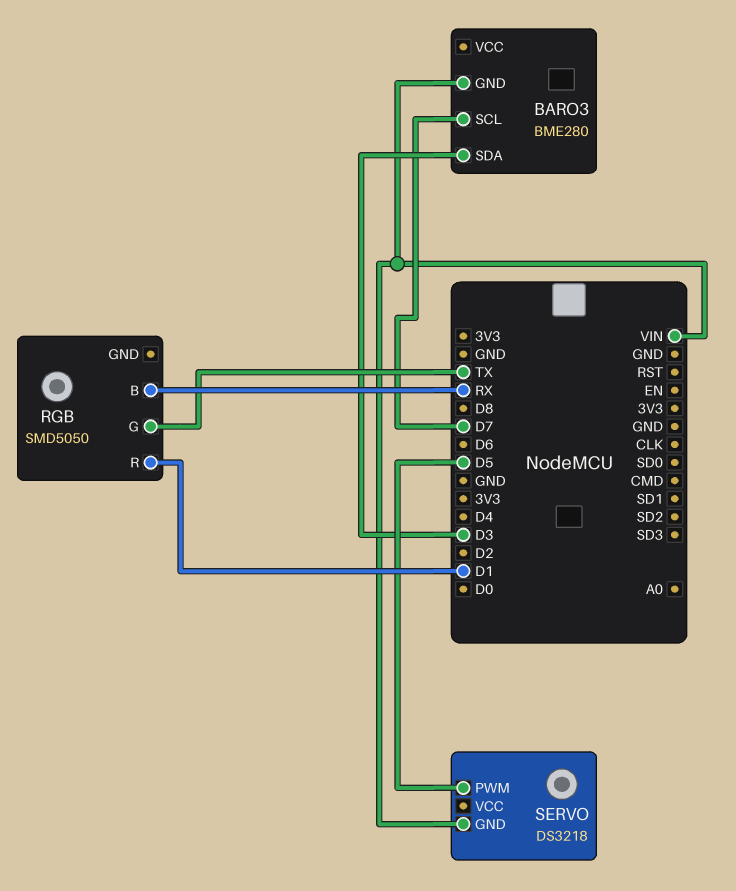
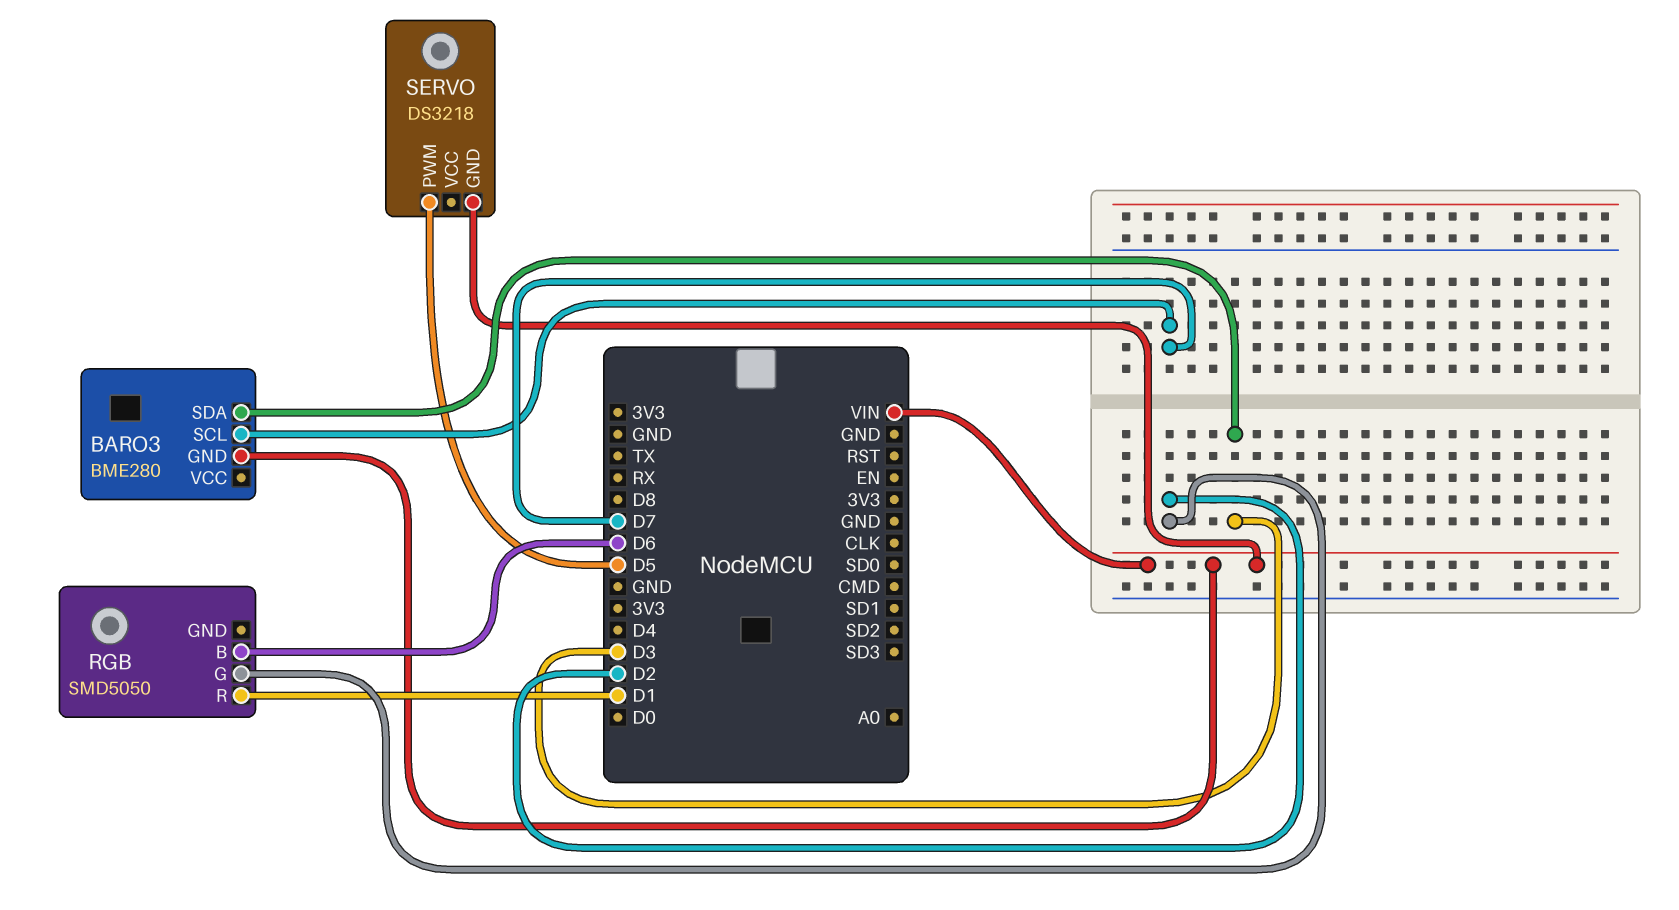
RGB pin B: RX -> D6
RGB pin G: TX -> D2

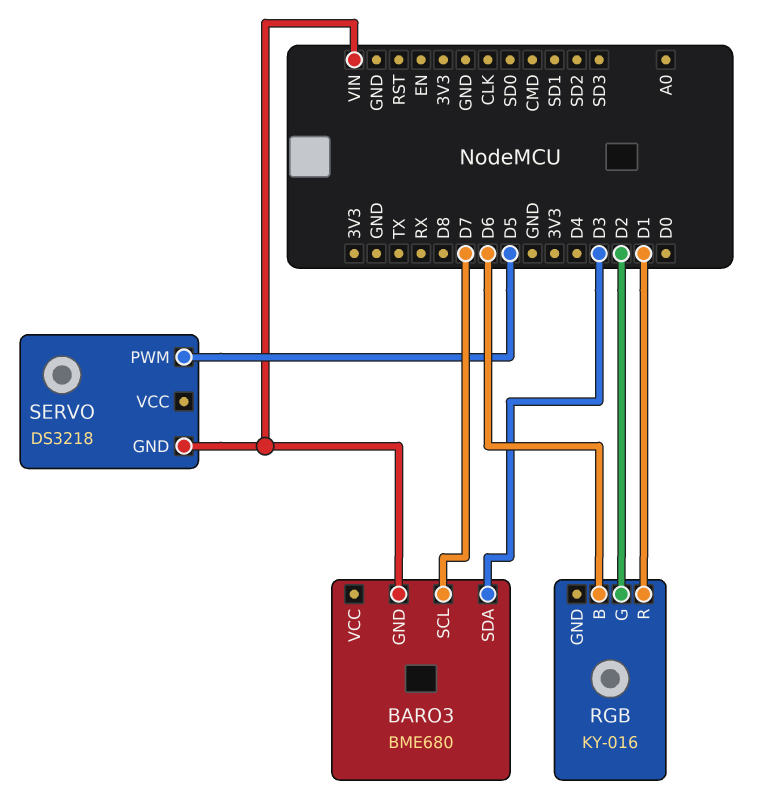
BARO3: BME280 -> BME680
RGB: SMD5050 -> KY-016

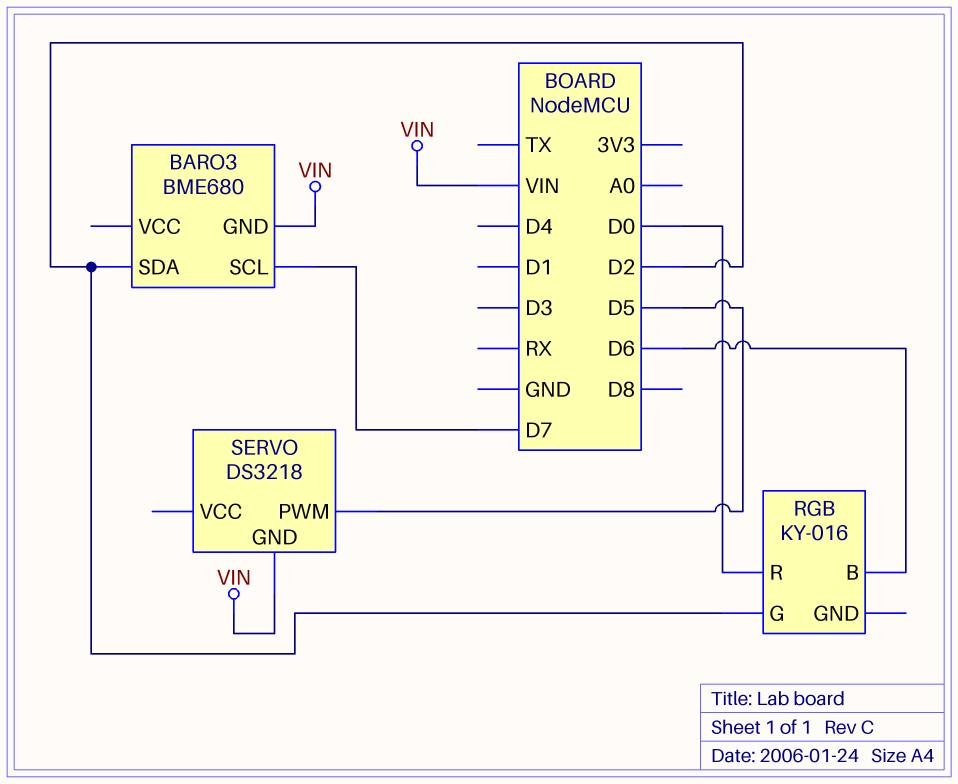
BARO3 pin SDA: D3 -> D2
RGB pin R: D1 -> D0

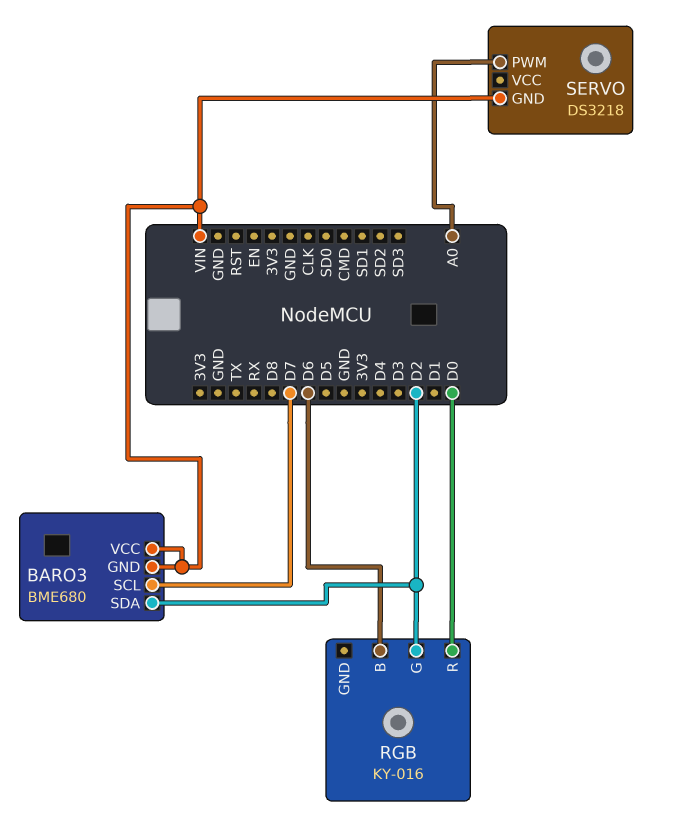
BARO3 pin VCC: none -> VIN
SERVO pin PWM: D5 -> A0

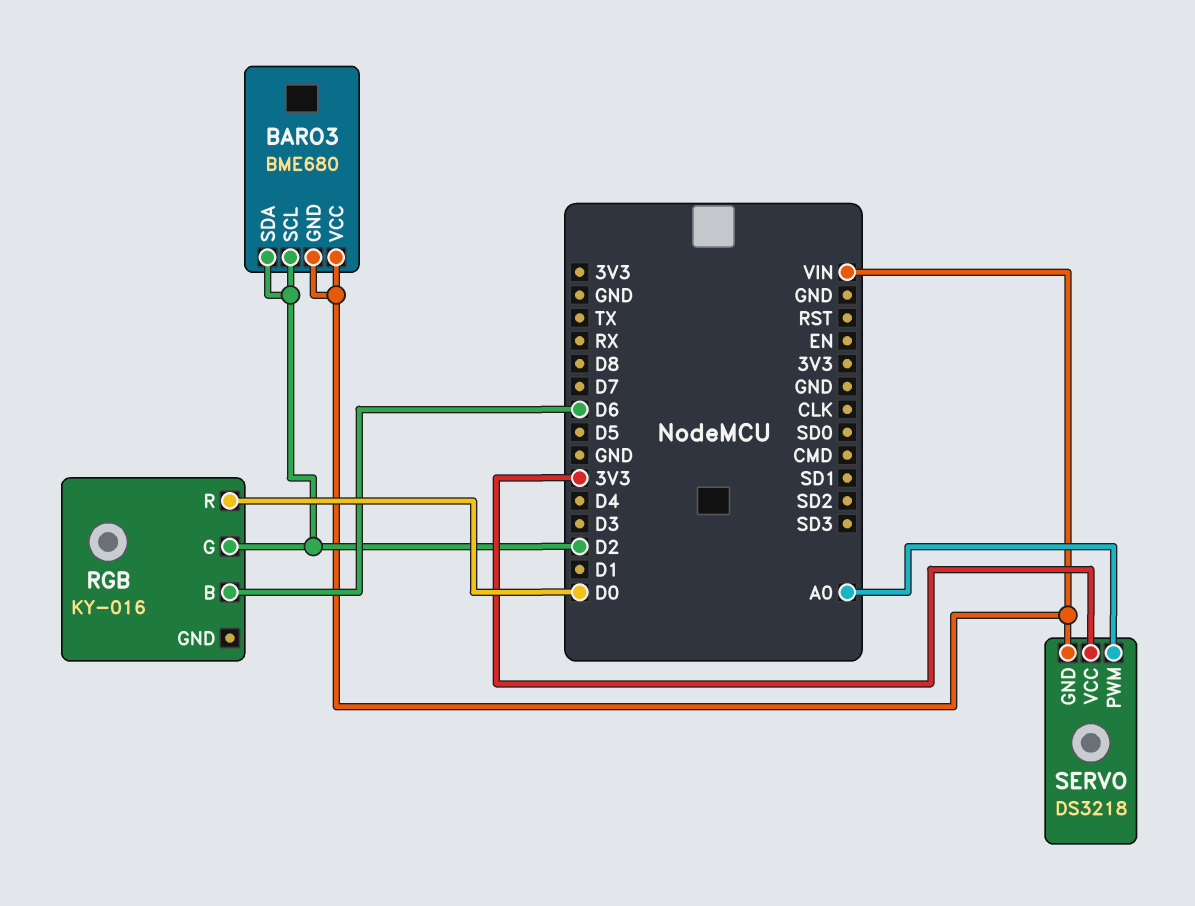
BARO3 pin SCL: D7 -> D2
SERVO pin VCC: none -> 3V3

